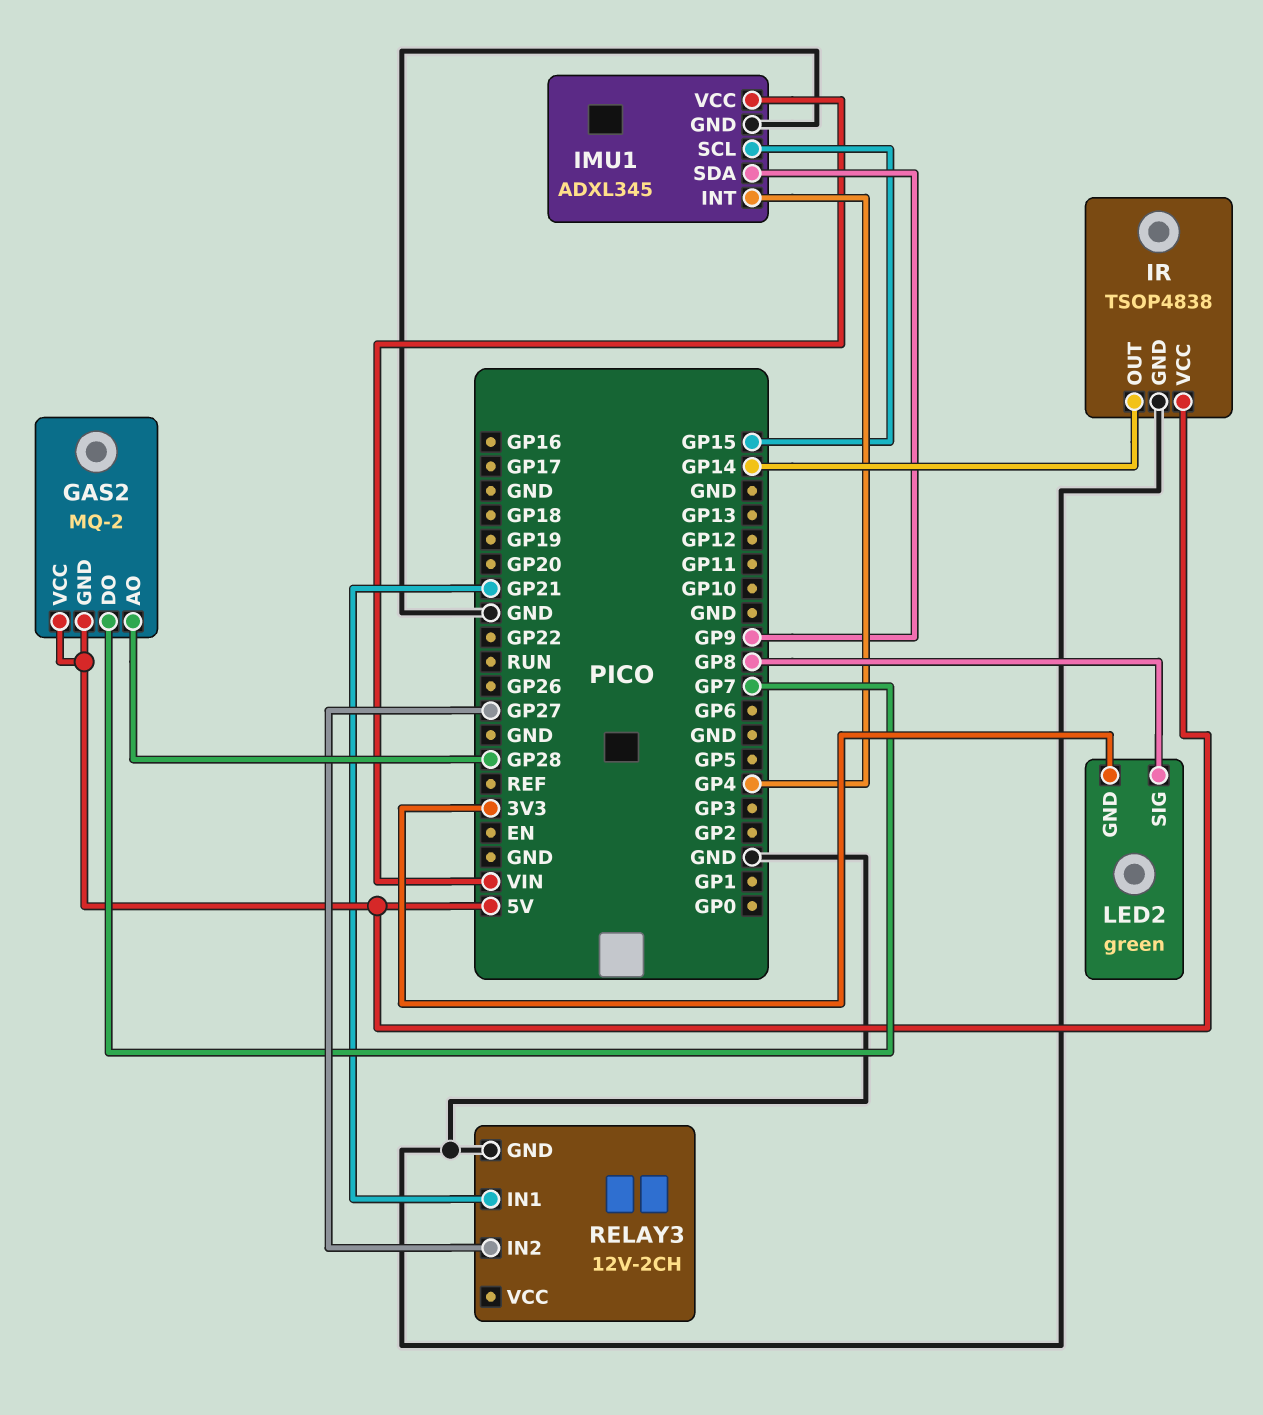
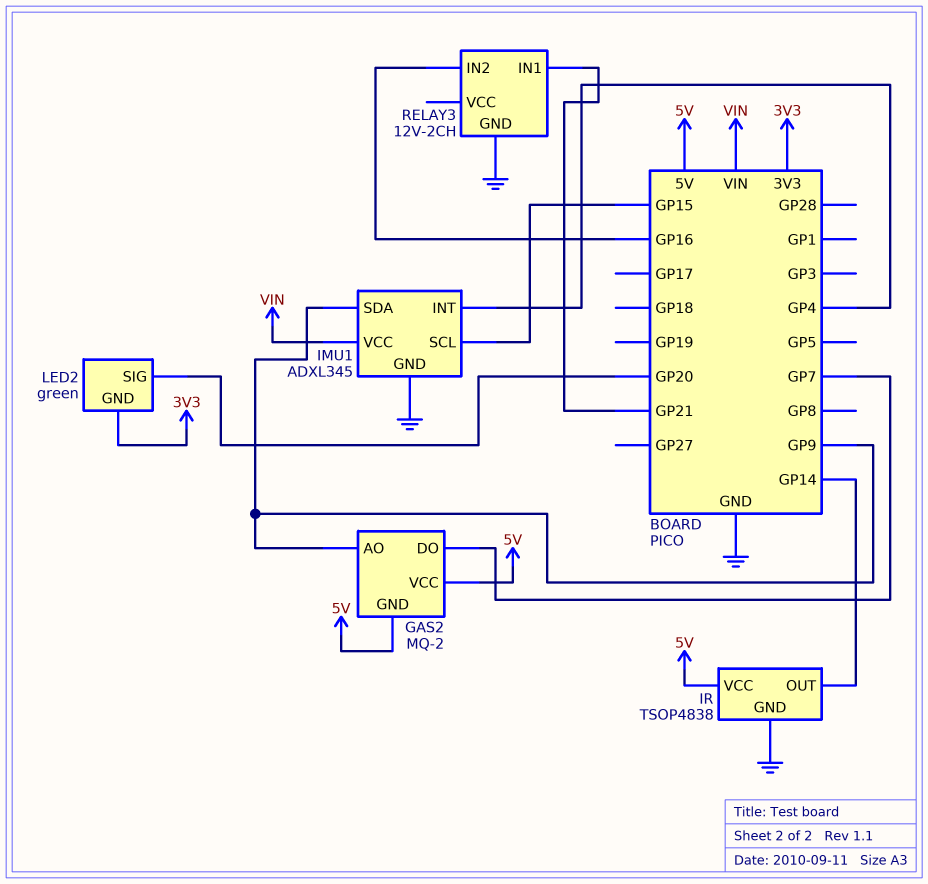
GAS2 pin AO: GP28 -> GP9
LED2 pin SIG: GP8 -> GP20
RELAY3 pin IN2: GP27 -> GP16

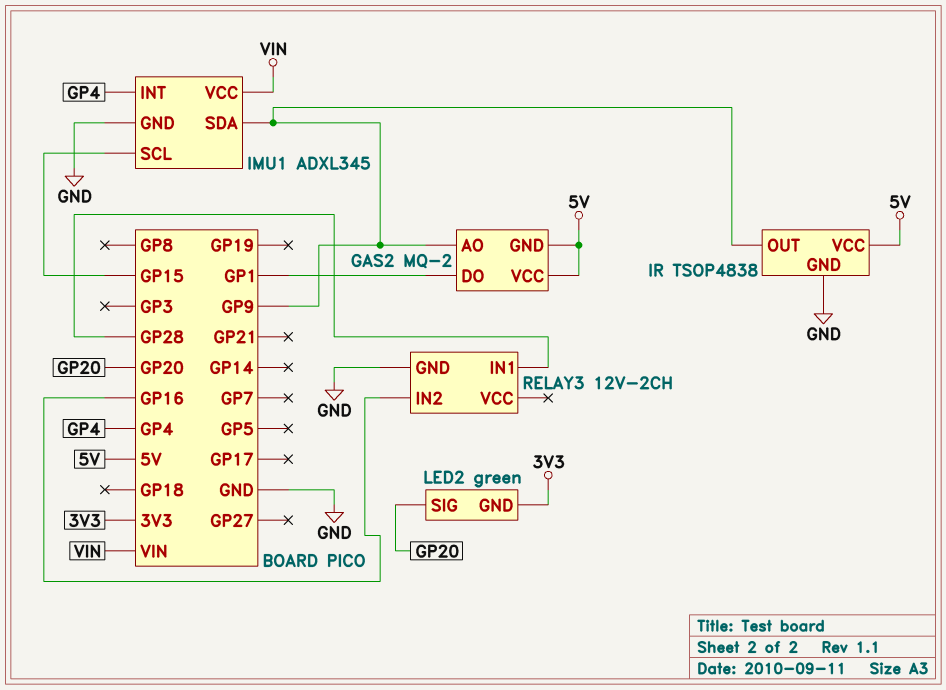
GAS2 pin DO: GP7 -> GP1
IR pin OUT: GP14 -> GP9
RELAY3 pin IN1: GP21 -> GP28

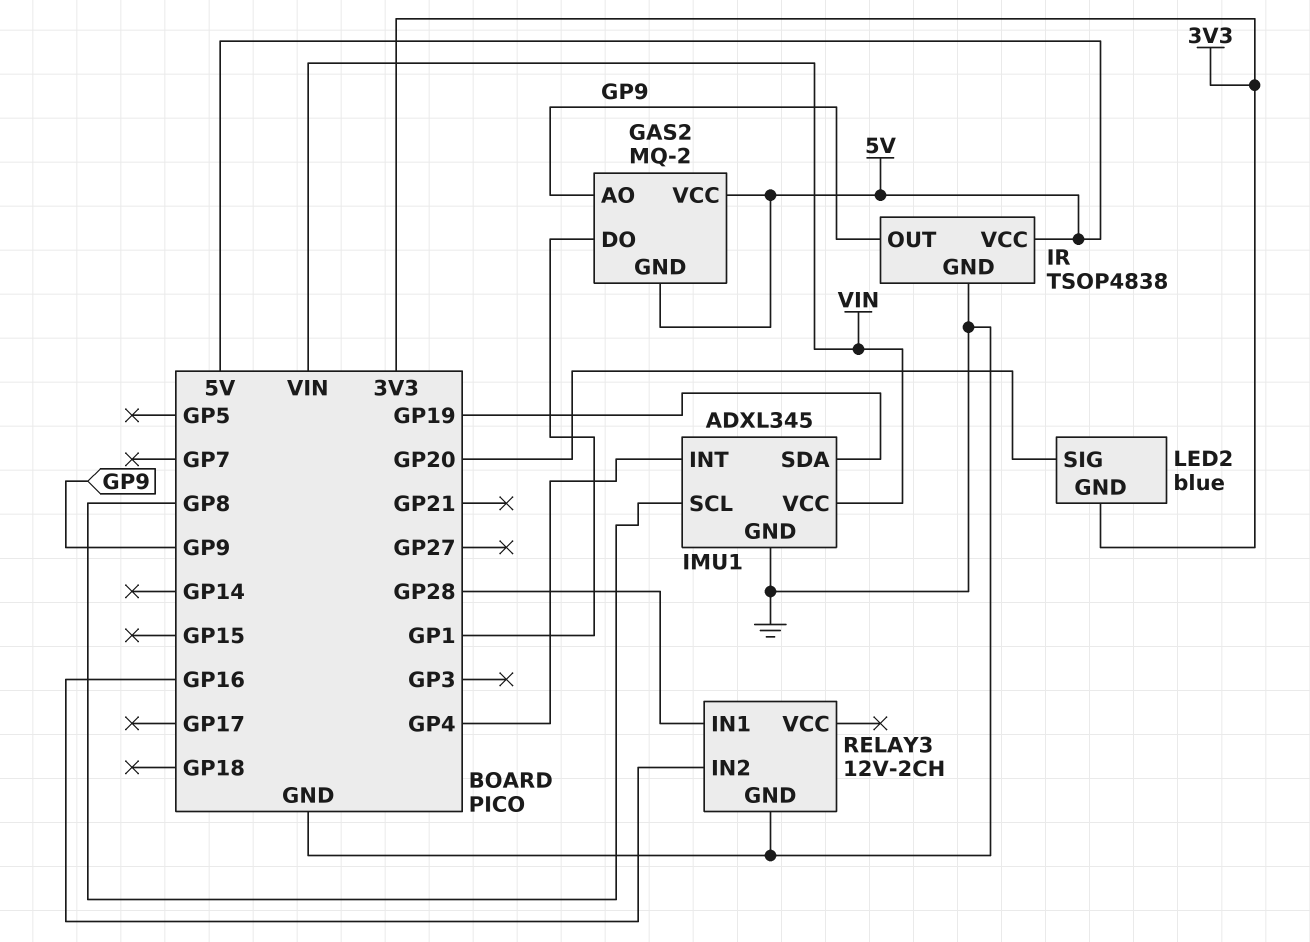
IMU1 pin SCL: GP15 -> GP8
IMU1 pin SDA: GP9 -> GP19
LED2: green -> blue

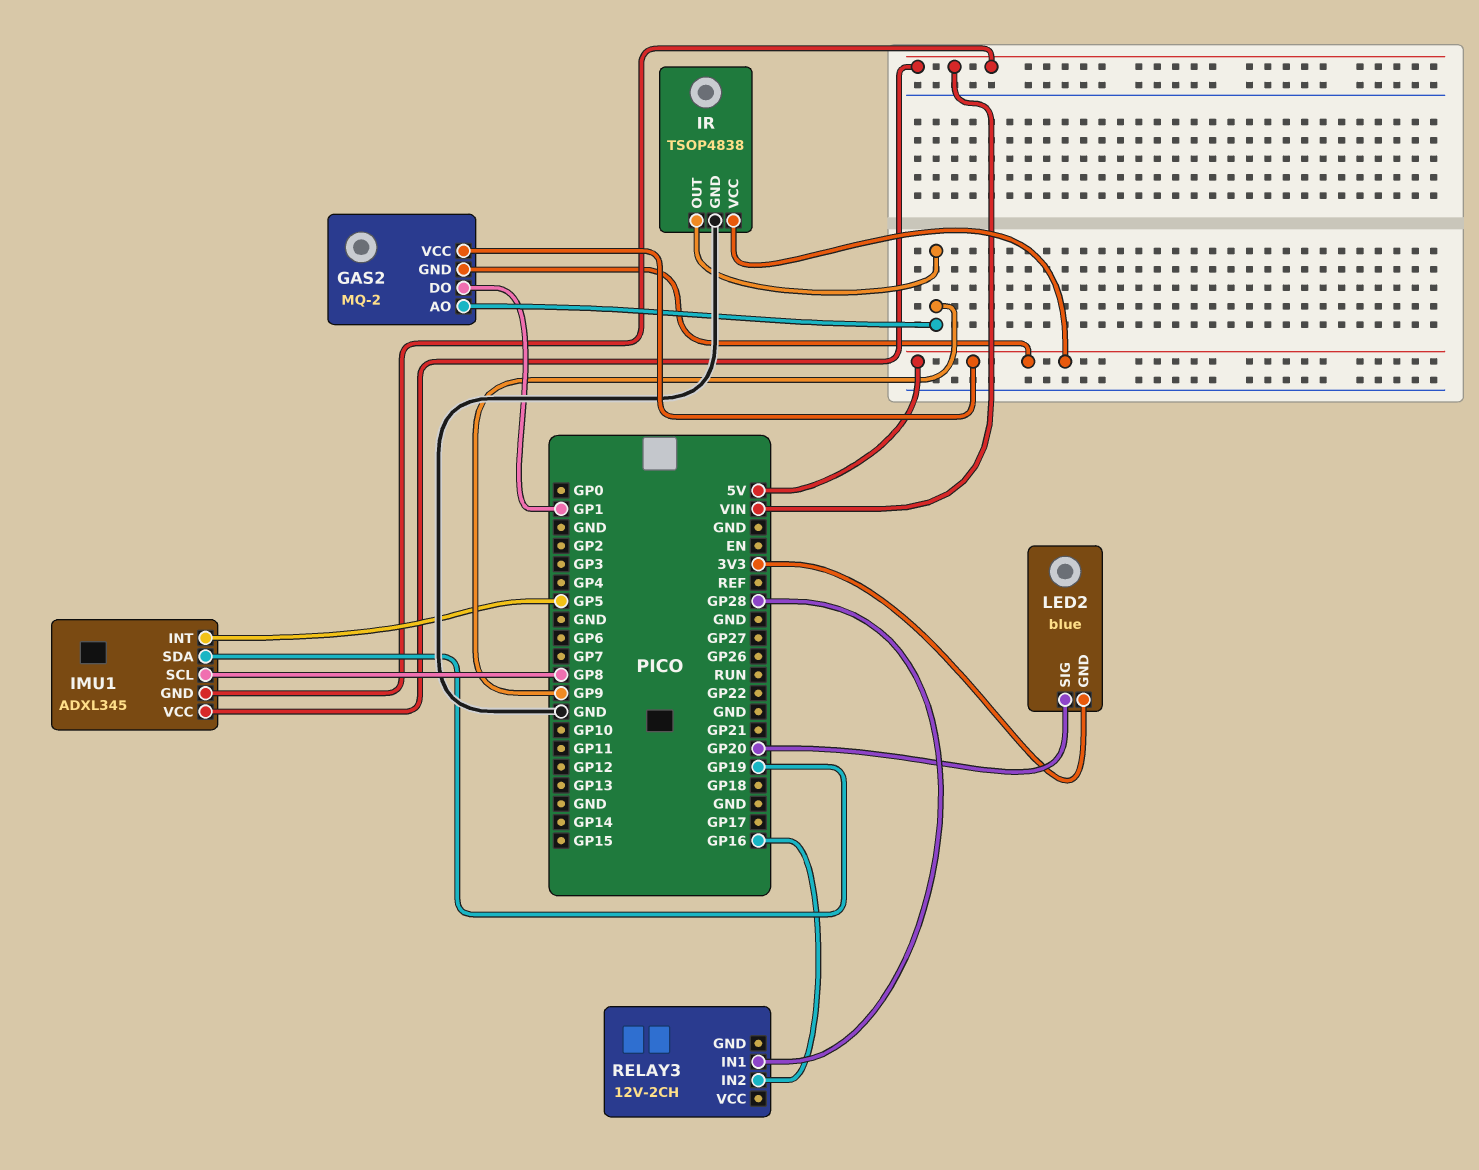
IMU1 pin GND: GND -> VIN
IMU1 pin INT: GP4 -> GP5
RELAY3 pin GND: GND -> none

